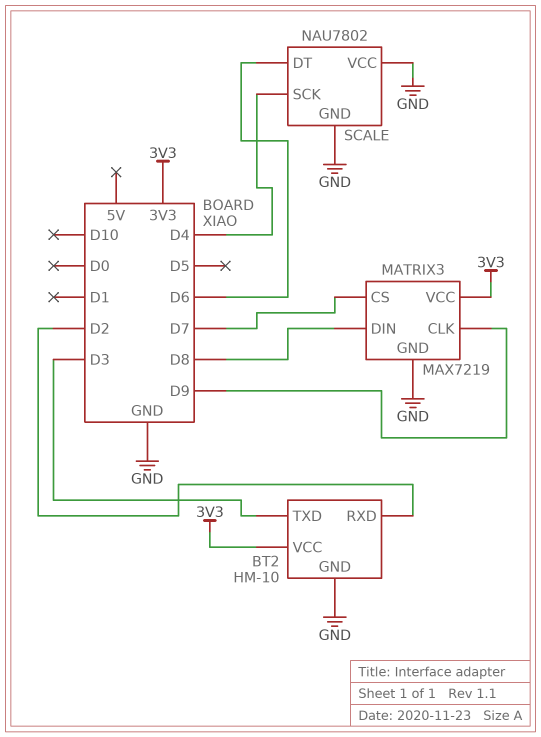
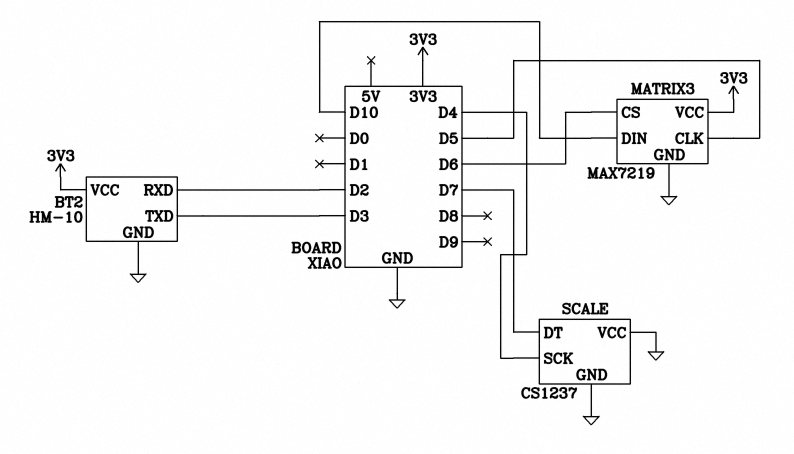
MATRIX3 pin CLK: D9 -> D5
MATRIX3 pin CS: D7 -> D6
MATRIX3 pin DIN: D8 -> D10
SCALE: NAU7802 -> CS1237
SCALE pin DT: D6 -> D7

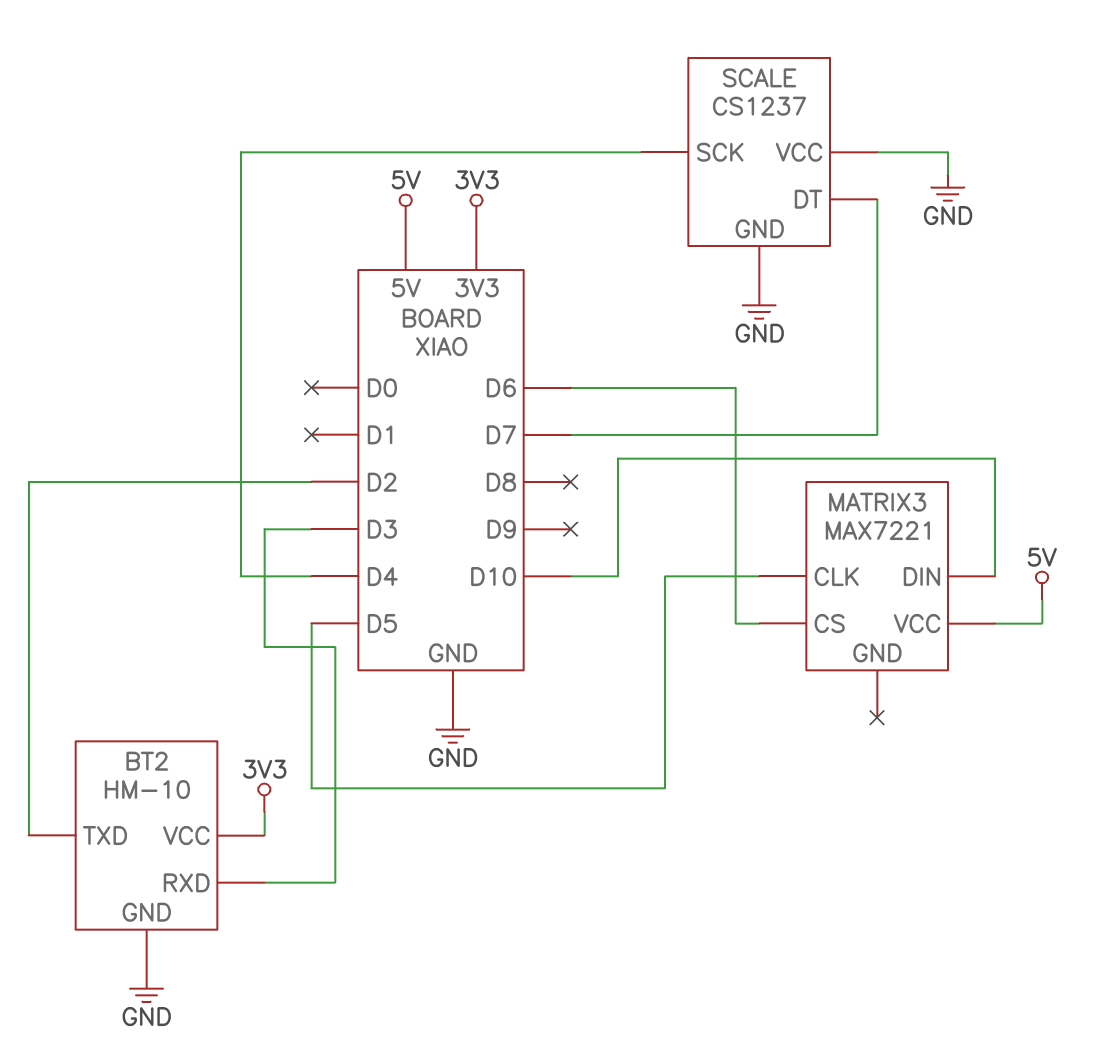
BT2 pin RXD: D2 -> D3
BT2 pin TXD: D3 -> D2
MATRIX3: MAX7219 -> MAX7221
MATRIX3 pin GND: GND -> none
MATRIX3 pin VCC: 3V3 -> 5V

